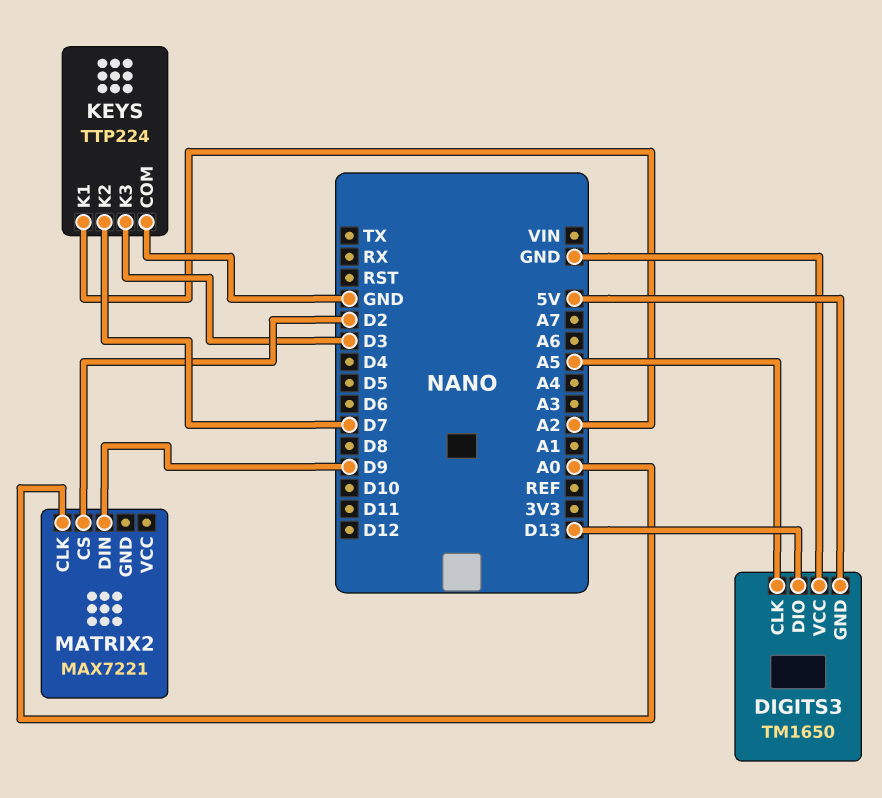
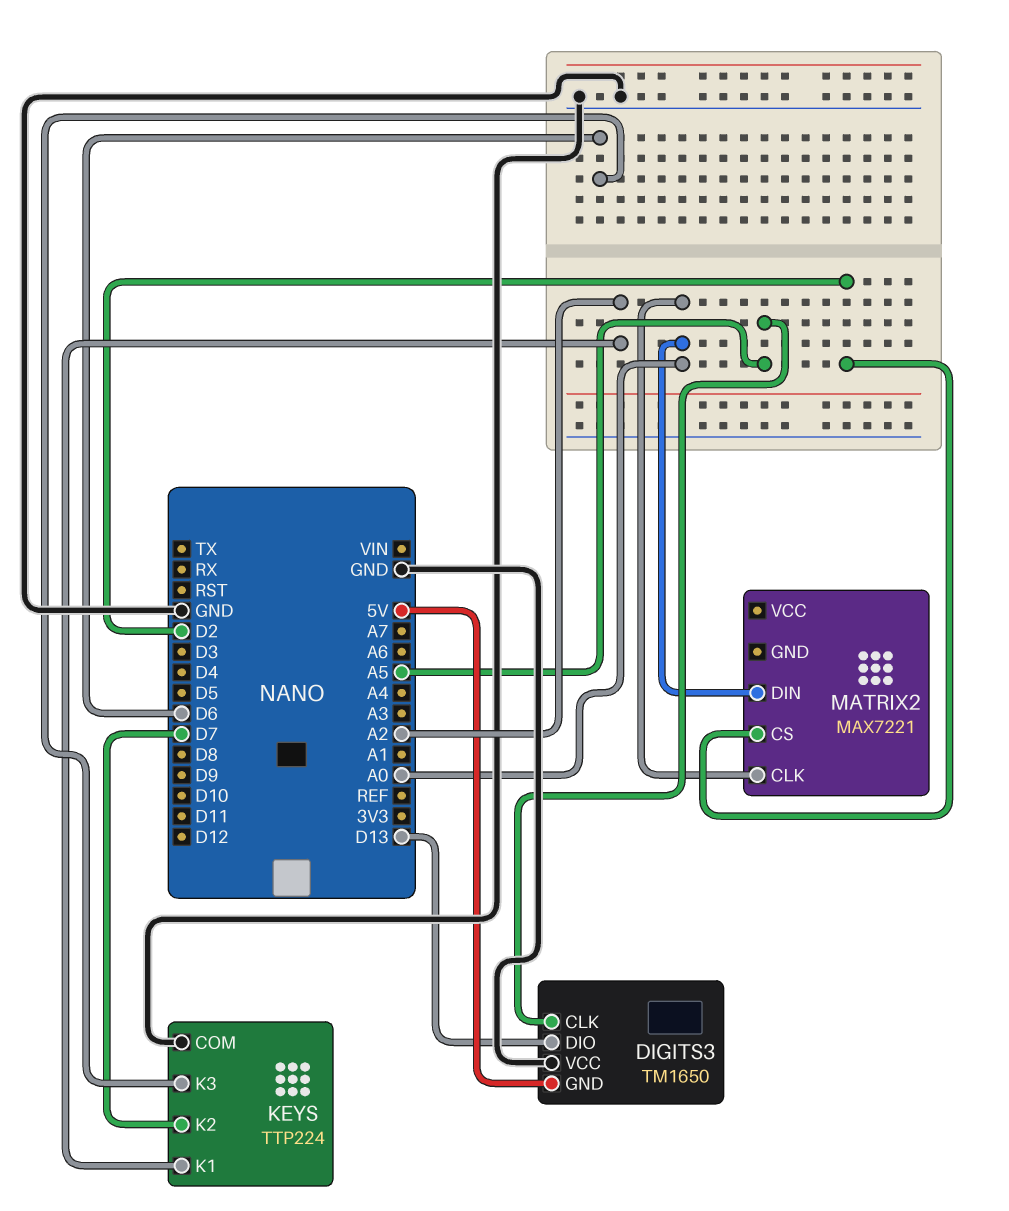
KEYS pin K3: D3 -> D6
MATRIX2 pin DIN: D9 -> A0

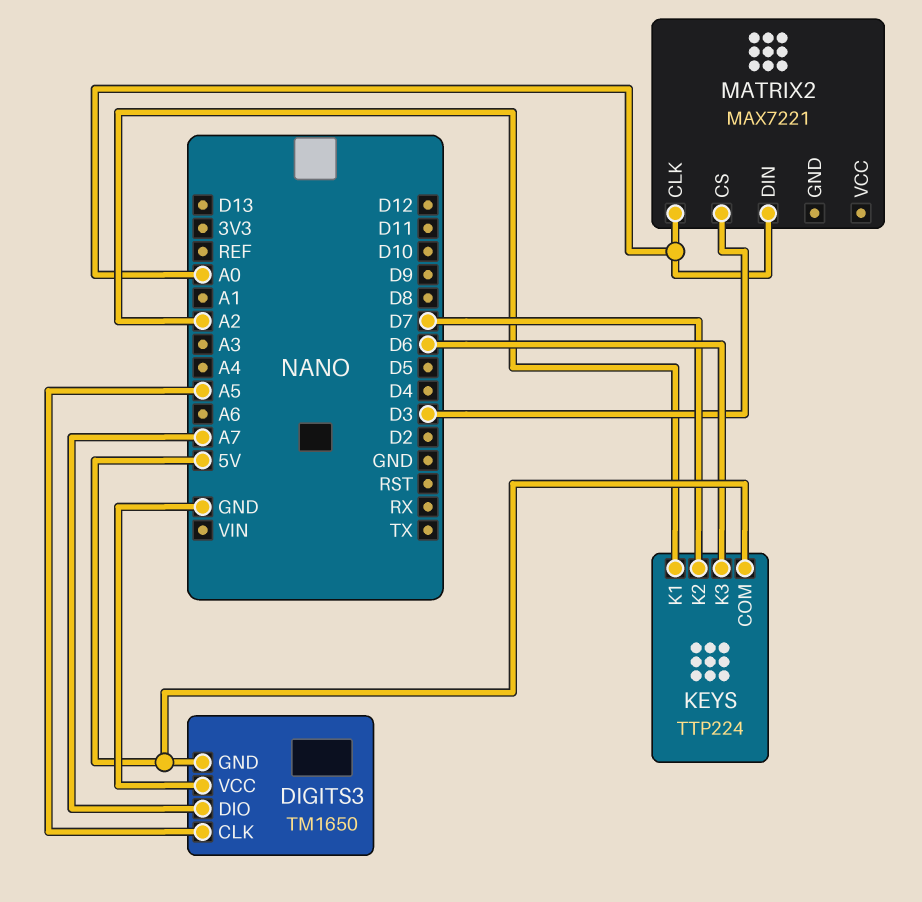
DIGITS3 pin DIO: D13 -> A7
KEYS pin COM: GND -> 5V
MATRIX2 pin CS: D2 -> D3

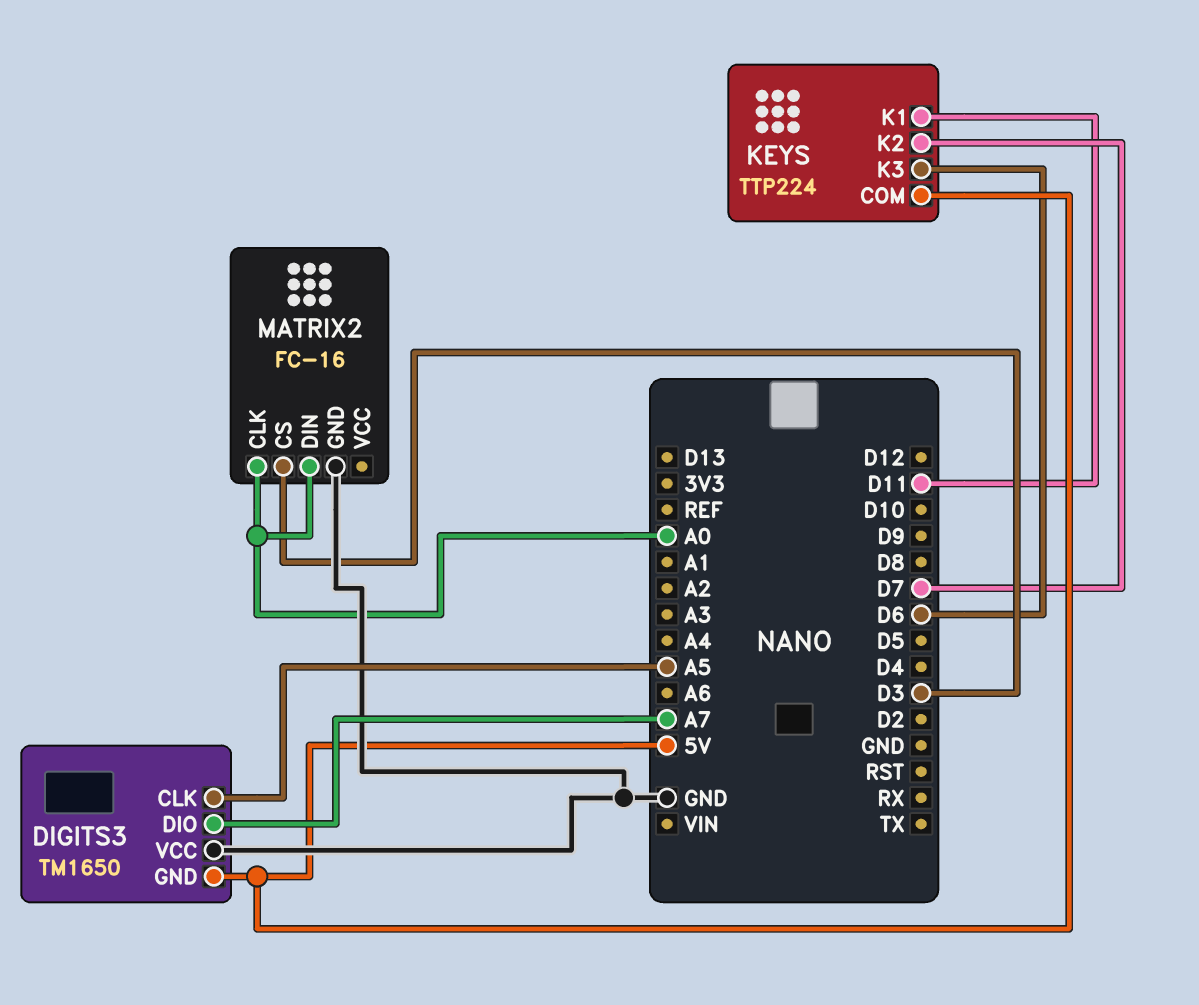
KEYS pin K1: A2 -> D11
MATRIX2: MAX7221 -> FC-16
MATRIX2 pin GND: none -> GND

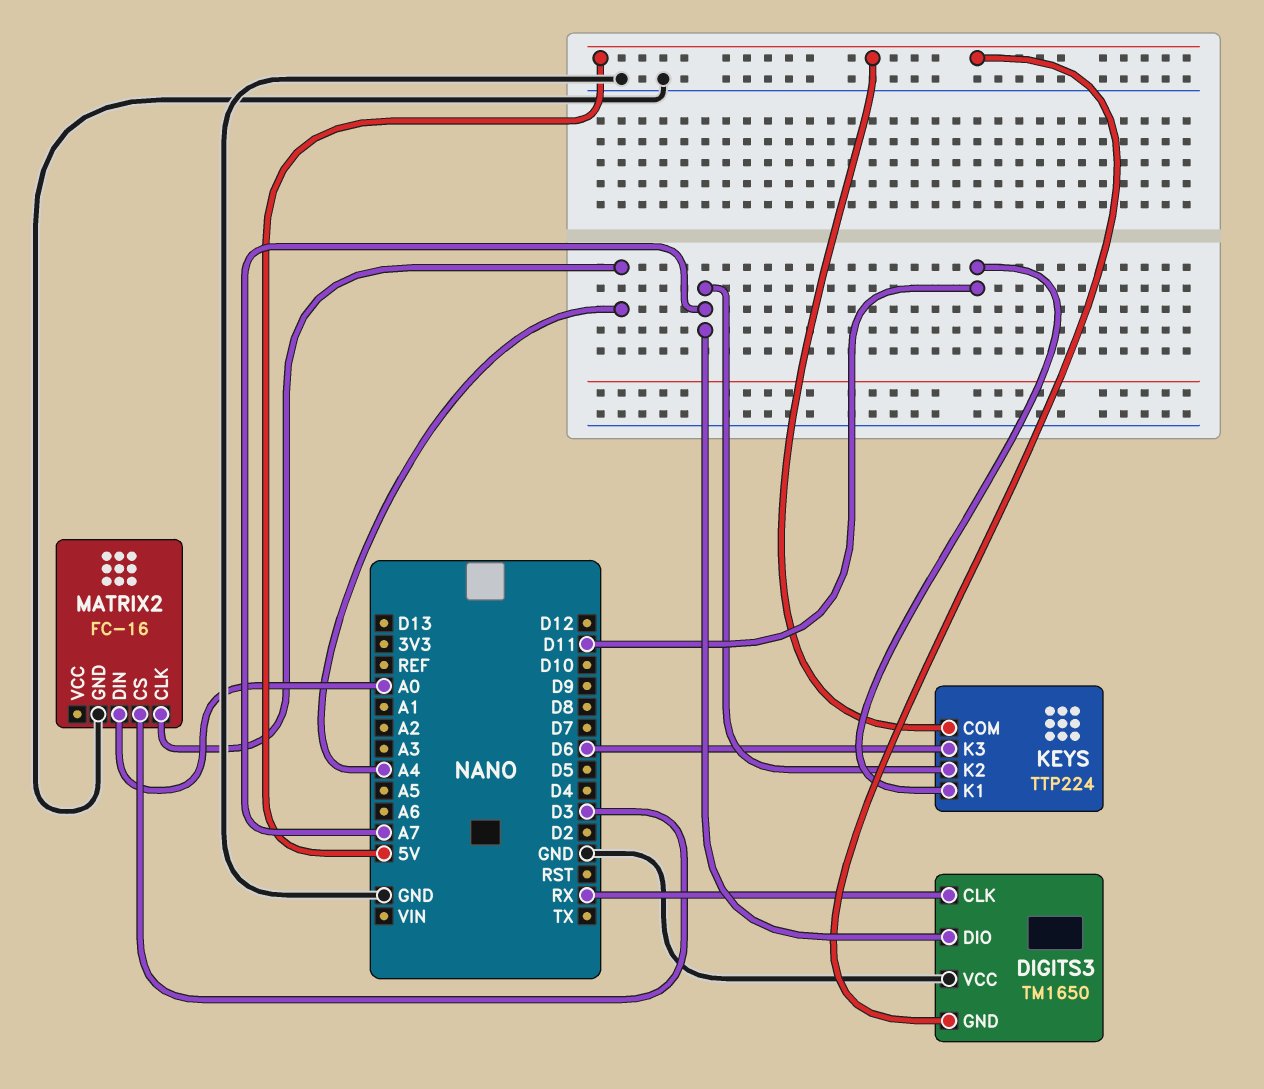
DIGITS3 pin CLK: A5 -> RX
KEYS pin K2: D7 -> A7
MATRIX2 pin CLK: A0 -> A4

